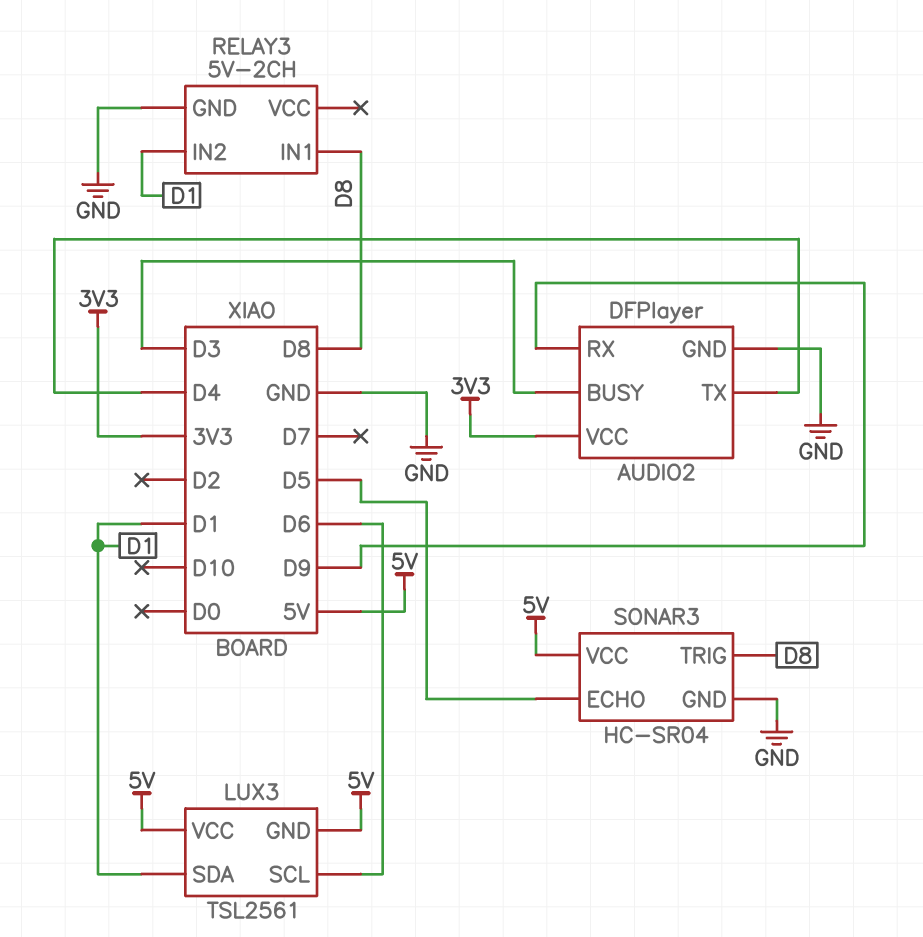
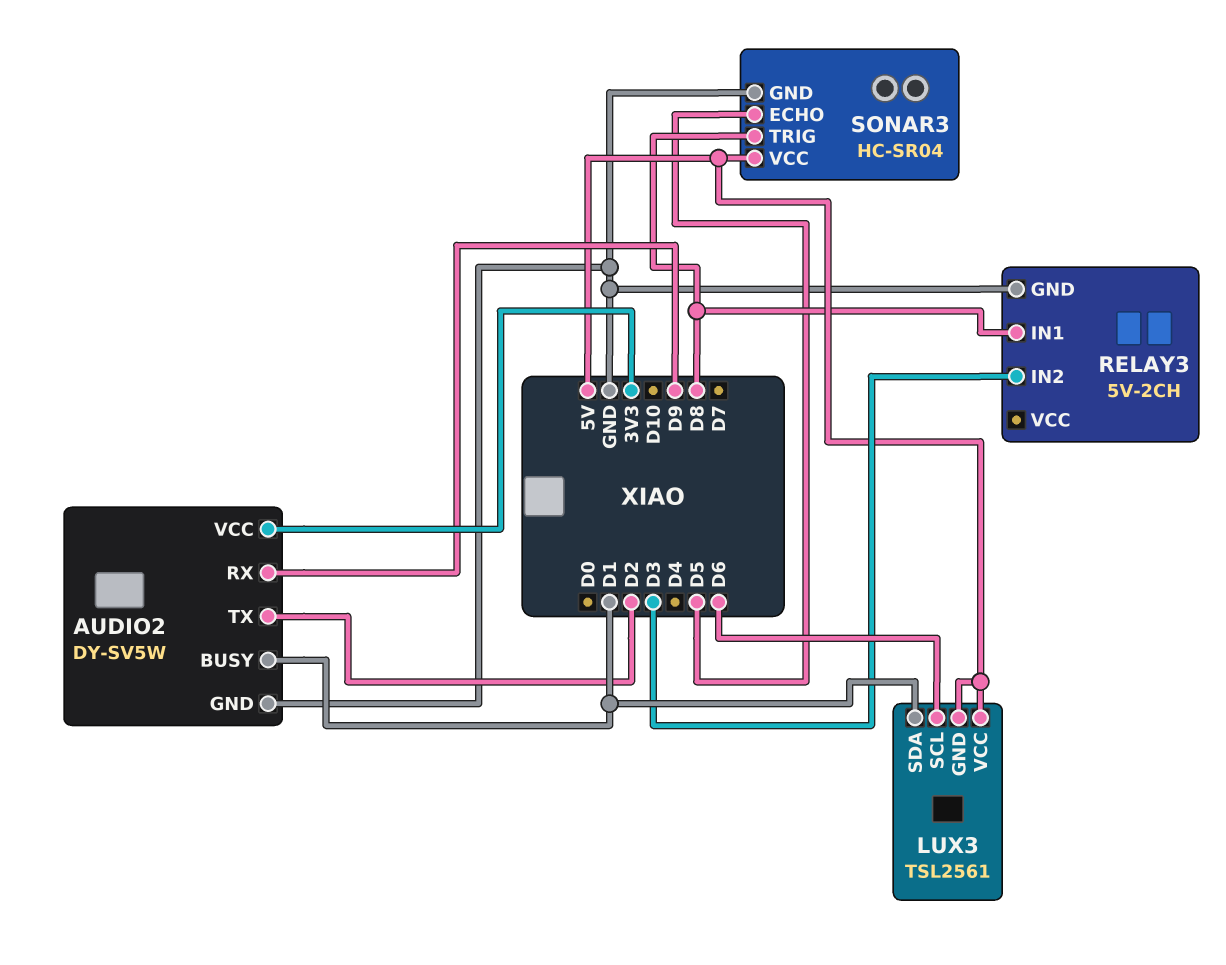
AUDIO2: DFPlayer -> DY-SV5W
AUDIO2 pin BUSY: D3 -> D1
AUDIO2 pin TX: D4 -> D2
RELAY3 pin IN2: D1 -> D3

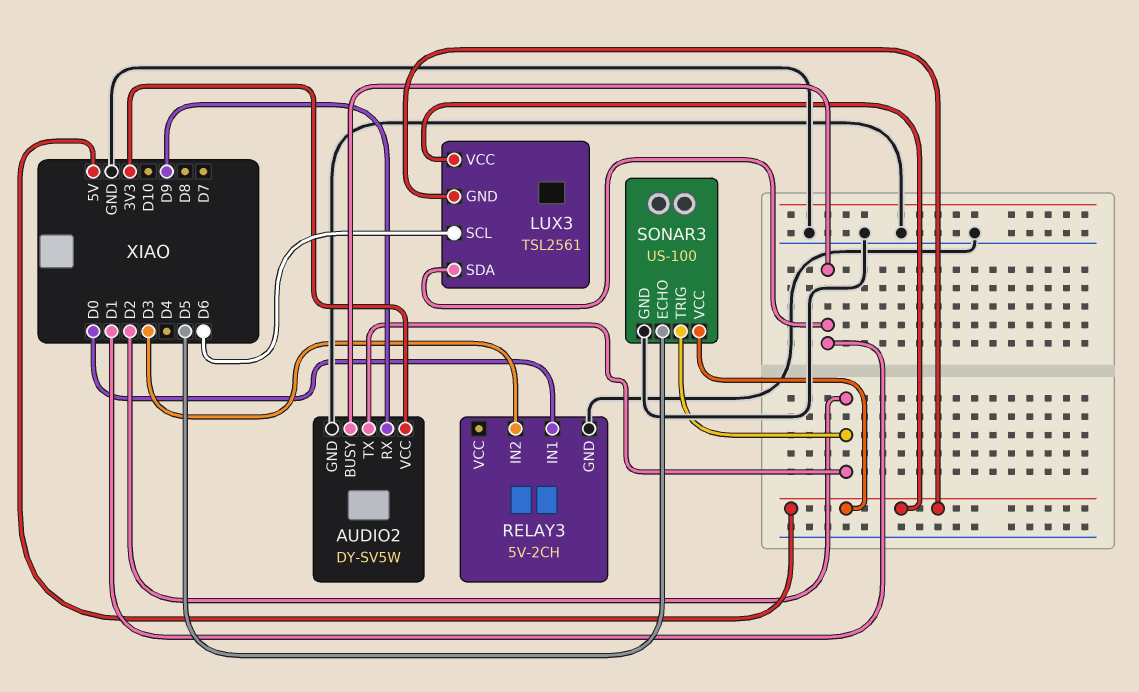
RELAY3 pin IN1: D8 -> D0
SONAR3: HC-SR04 -> US-100
SONAR3 pin TRIG: D8 -> D2

